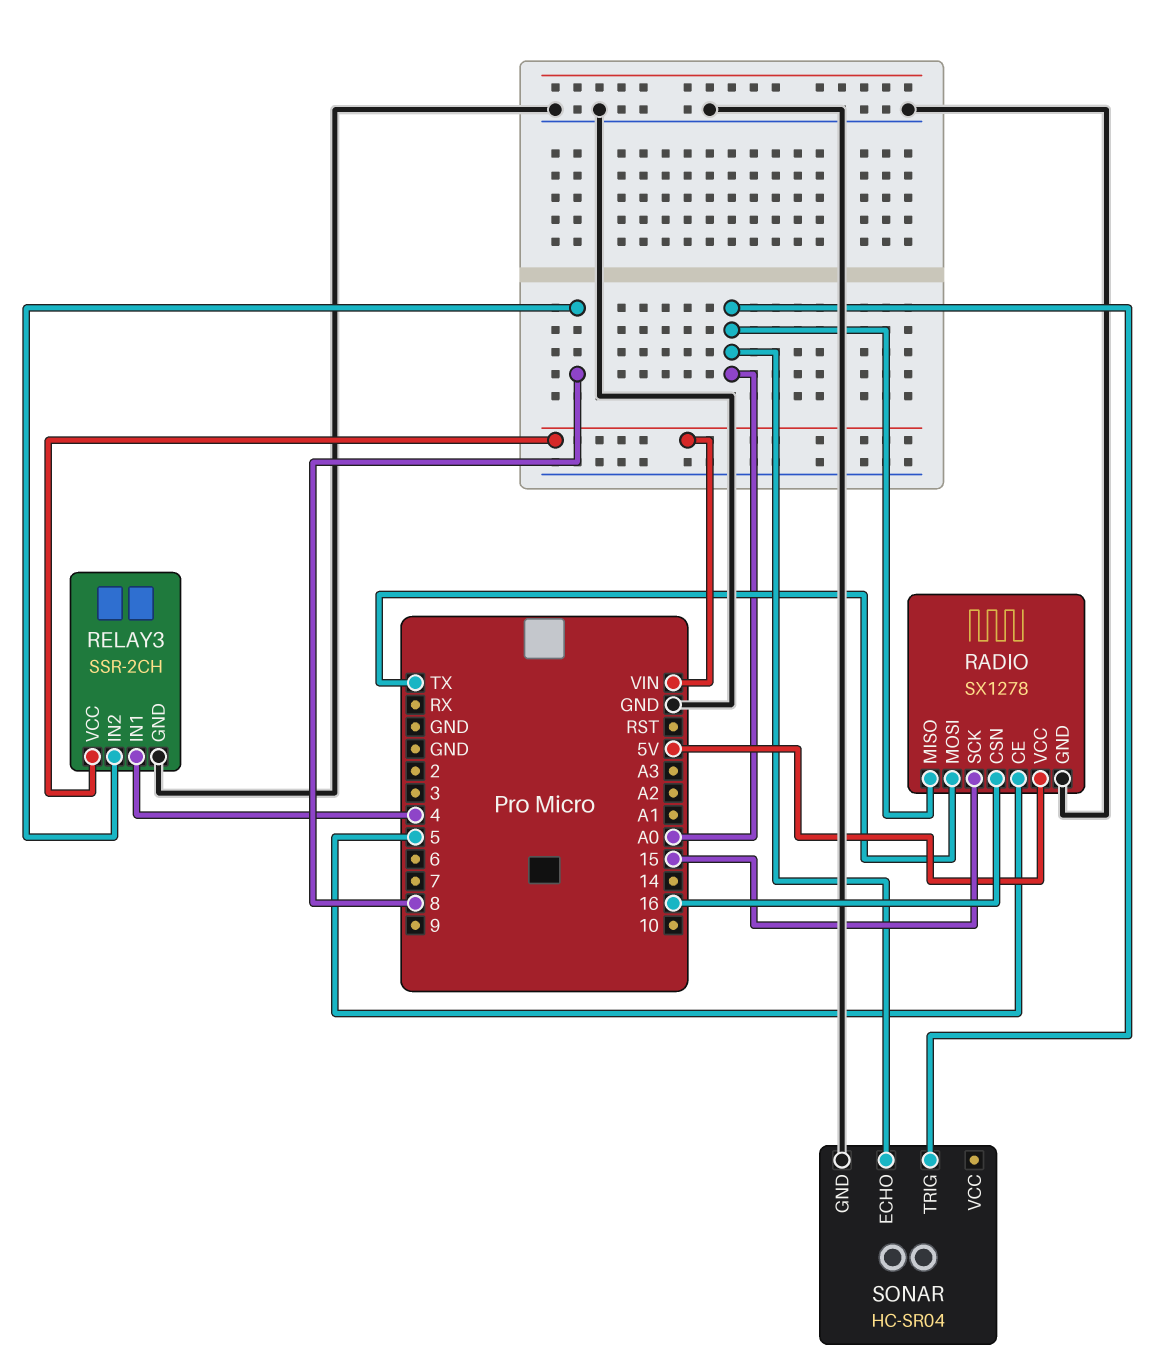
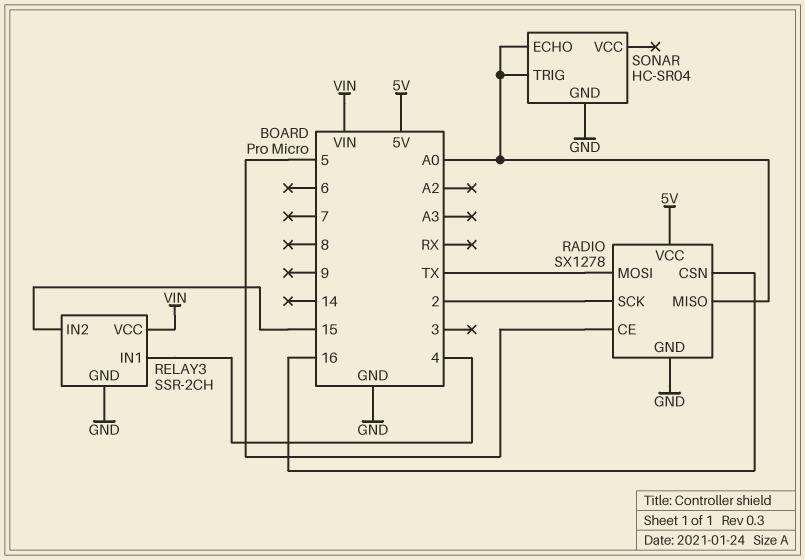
RADIO pin SCK: 15 -> 2
RELAY3 pin IN2: 8 -> 15

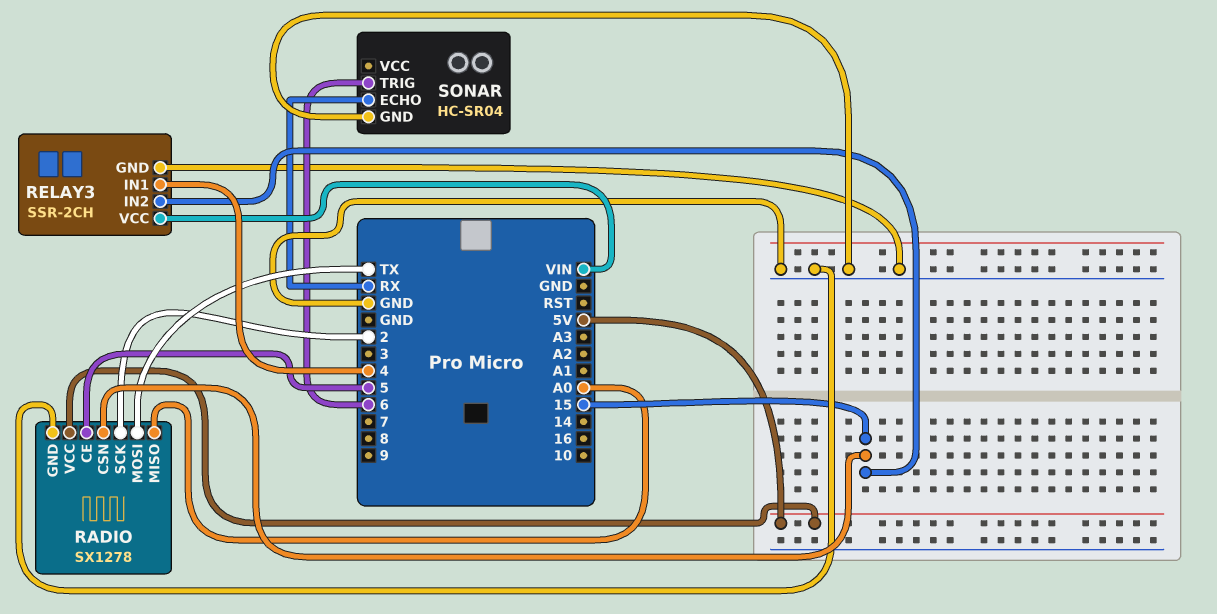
RADIO pin CSN: 16 -> 15
SONAR pin ECHO: A0 -> RX
SONAR pin TRIG: A0 -> 6

